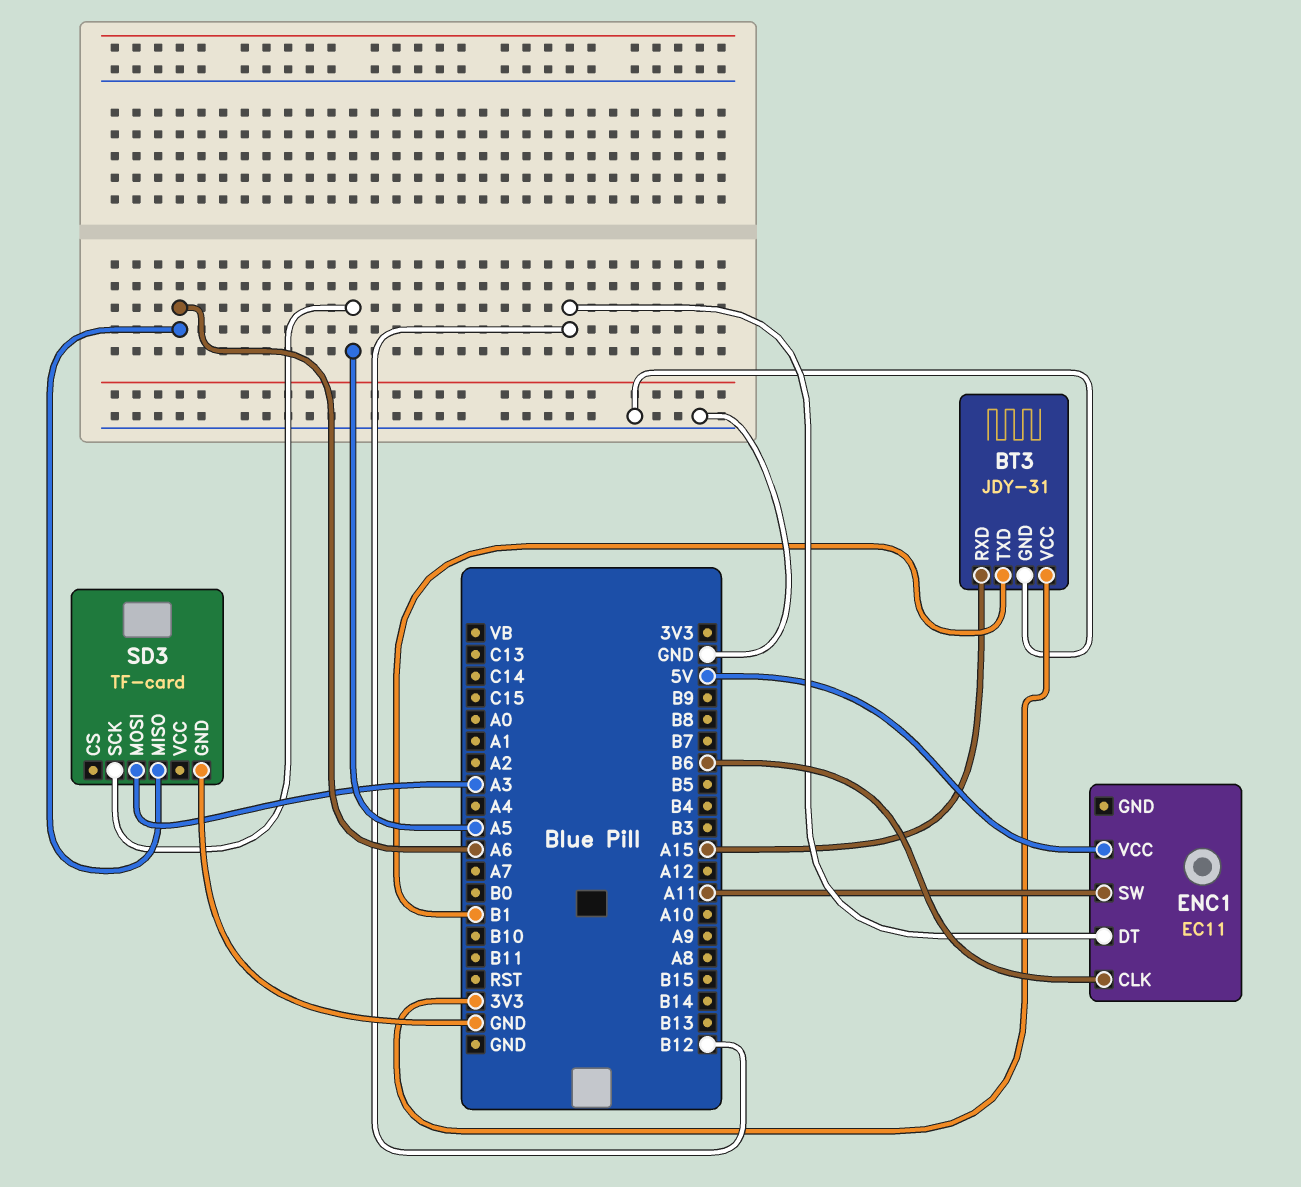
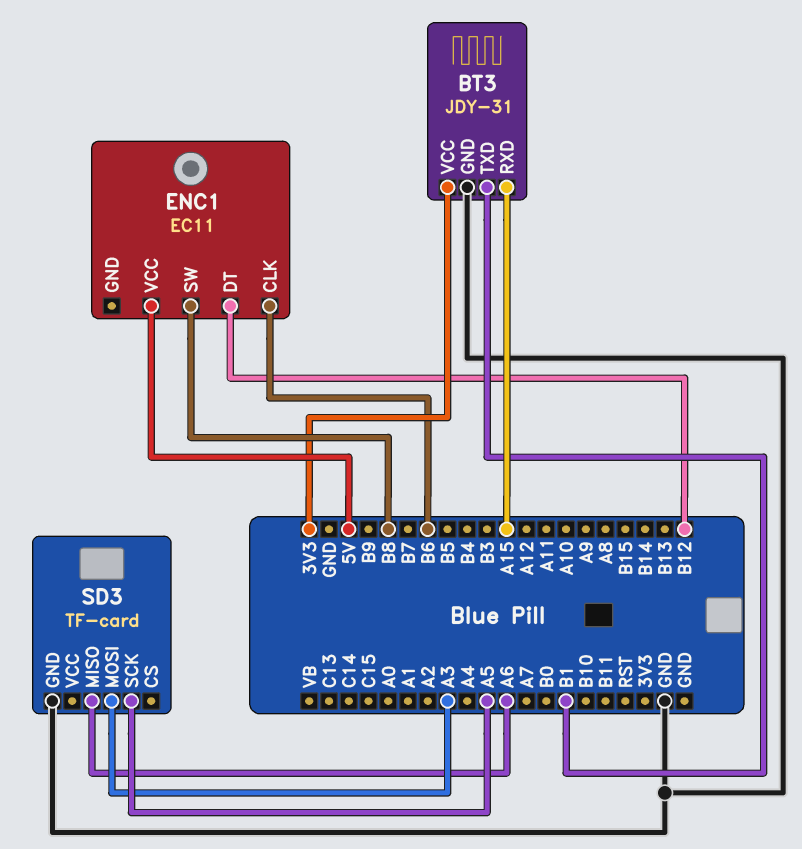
ENC1 pin SW: A11 -> B8

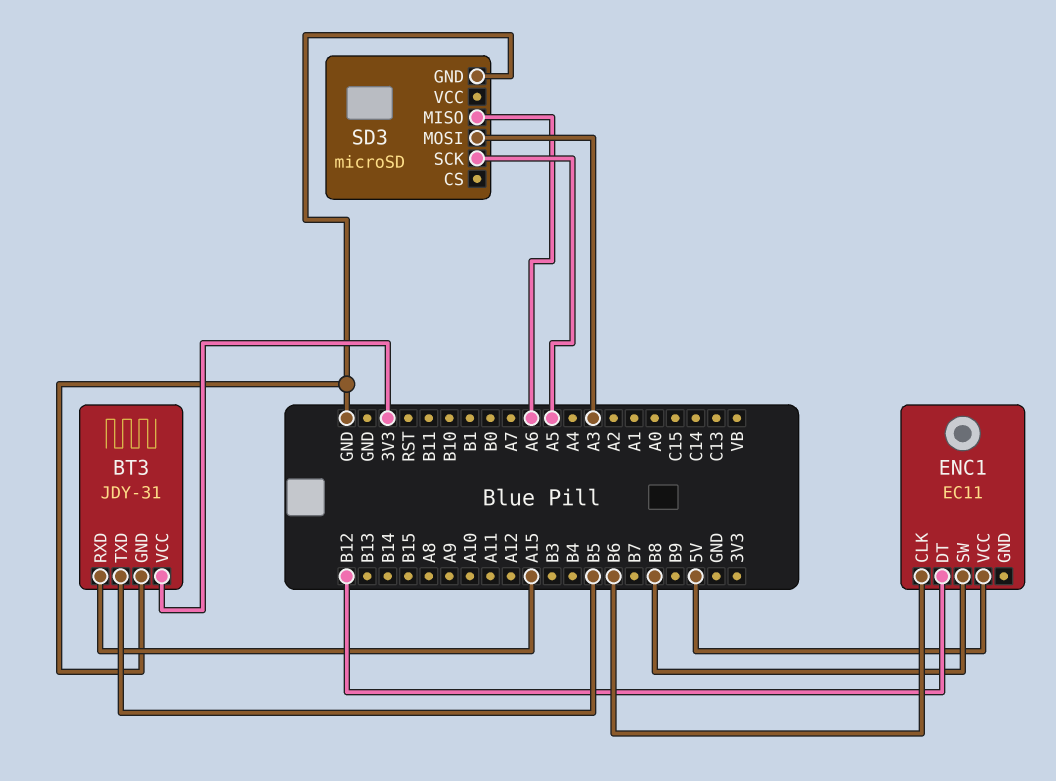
BT3 pin TXD: B1 -> B5
SD3: TF-card -> microSD

